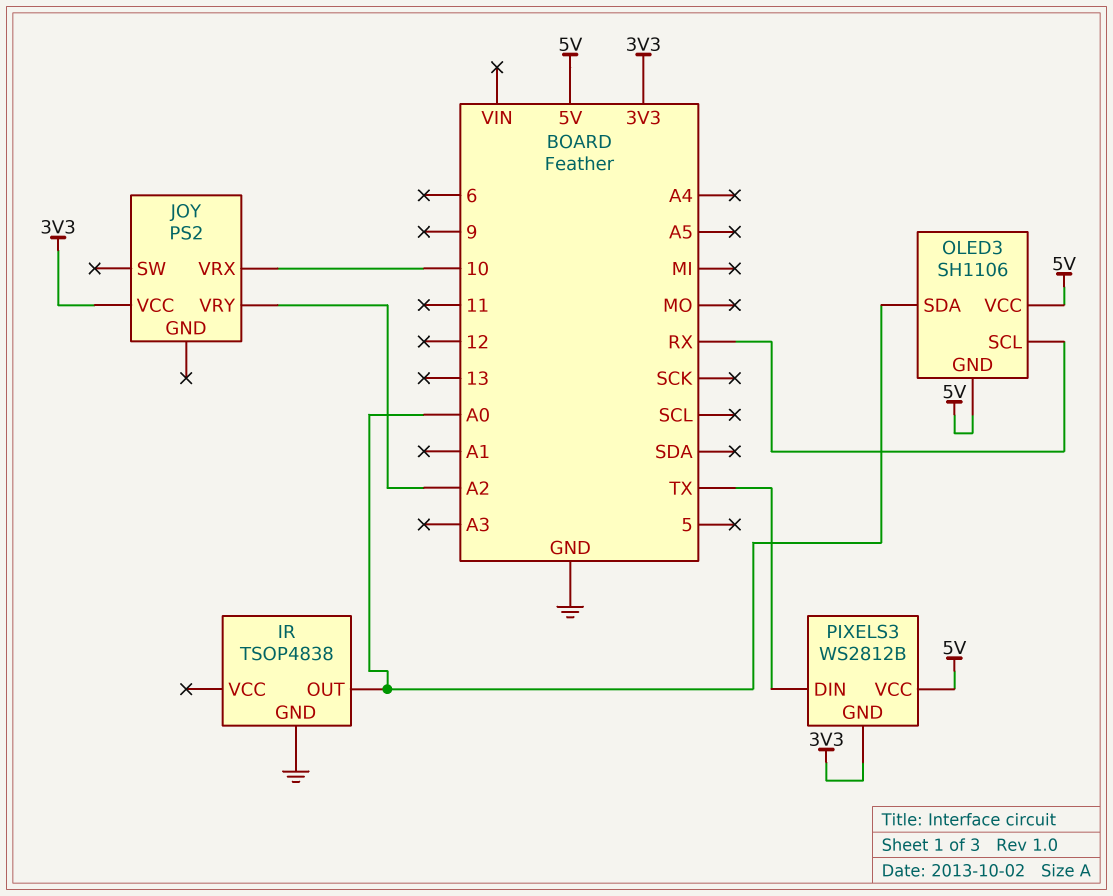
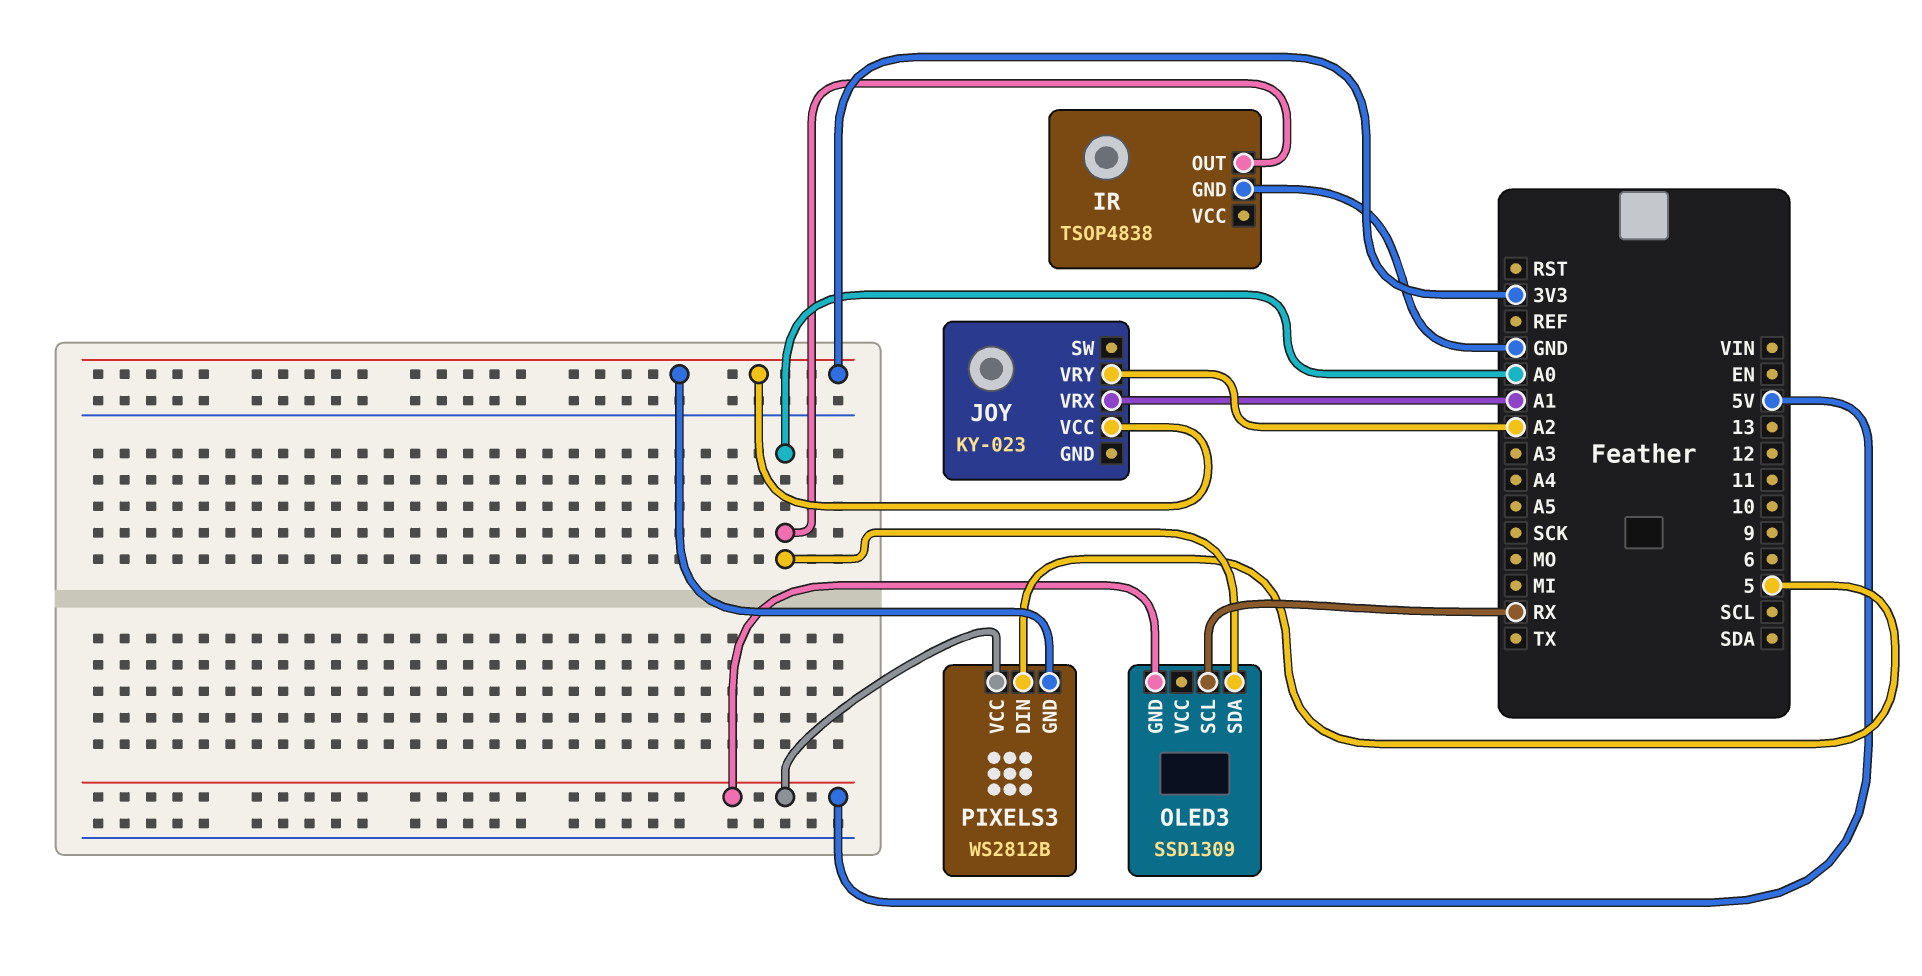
JOY: PS2 -> KY-023
JOY pin VRX: 10 -> A1
OLED3: SH1106 -> SSD1309
OLED3 pin VCC: 5V -> none
PIXELS3 pin DIN: TX -> 5

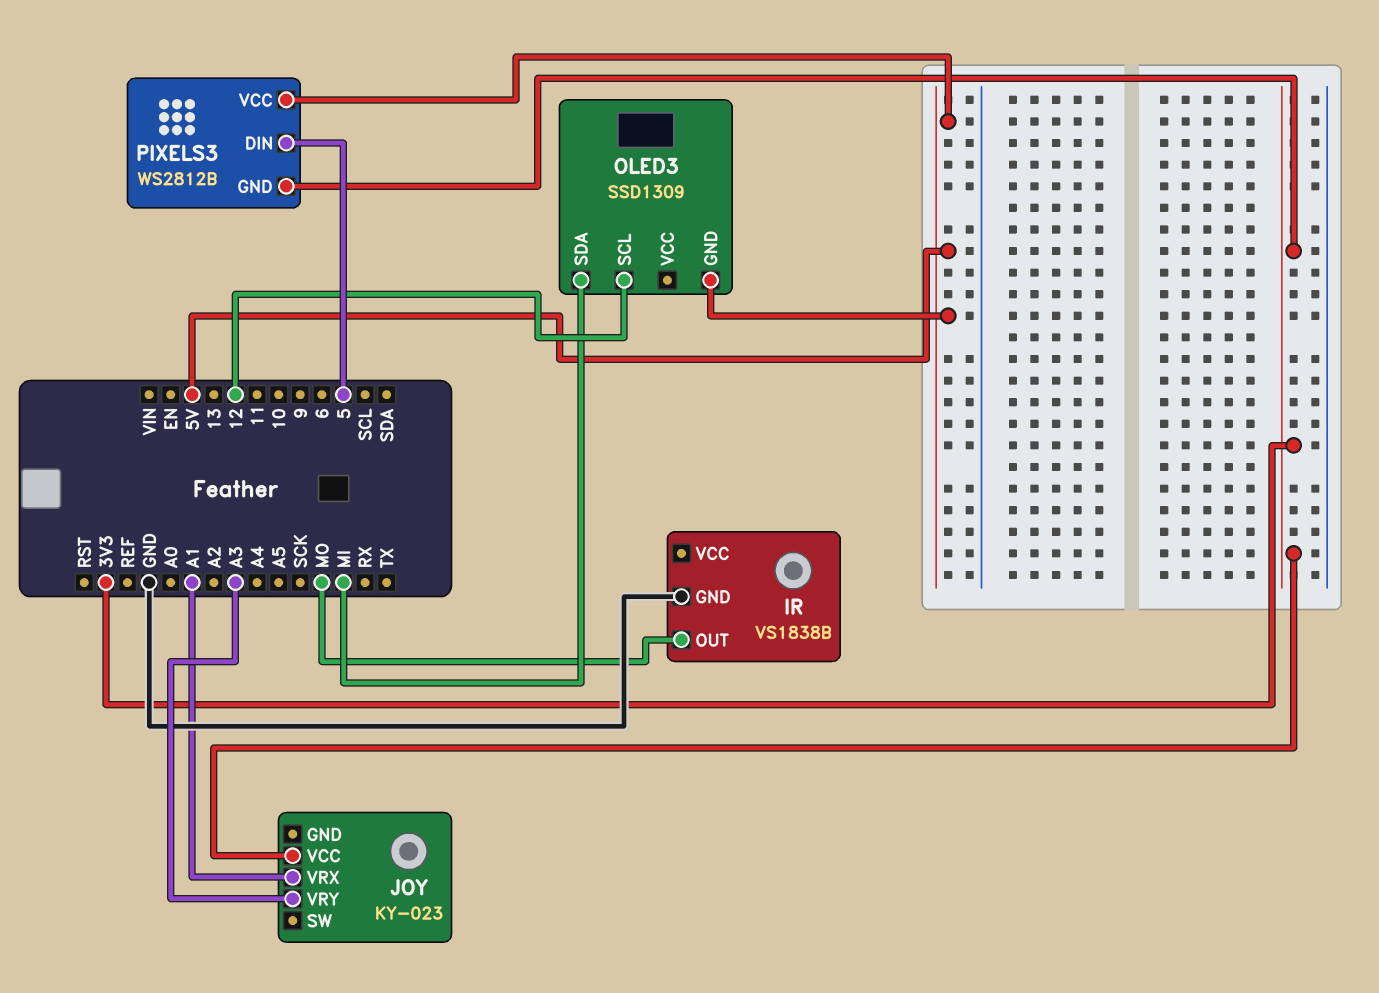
IR: TSOP4838 -> VS1838B
IR pin OUT: A0 -> MO
JOY pin VRY: A2 -> A3
OLED3 pin SCL: RX -> 12
OLED3 pin SDA: A0 -> MI

